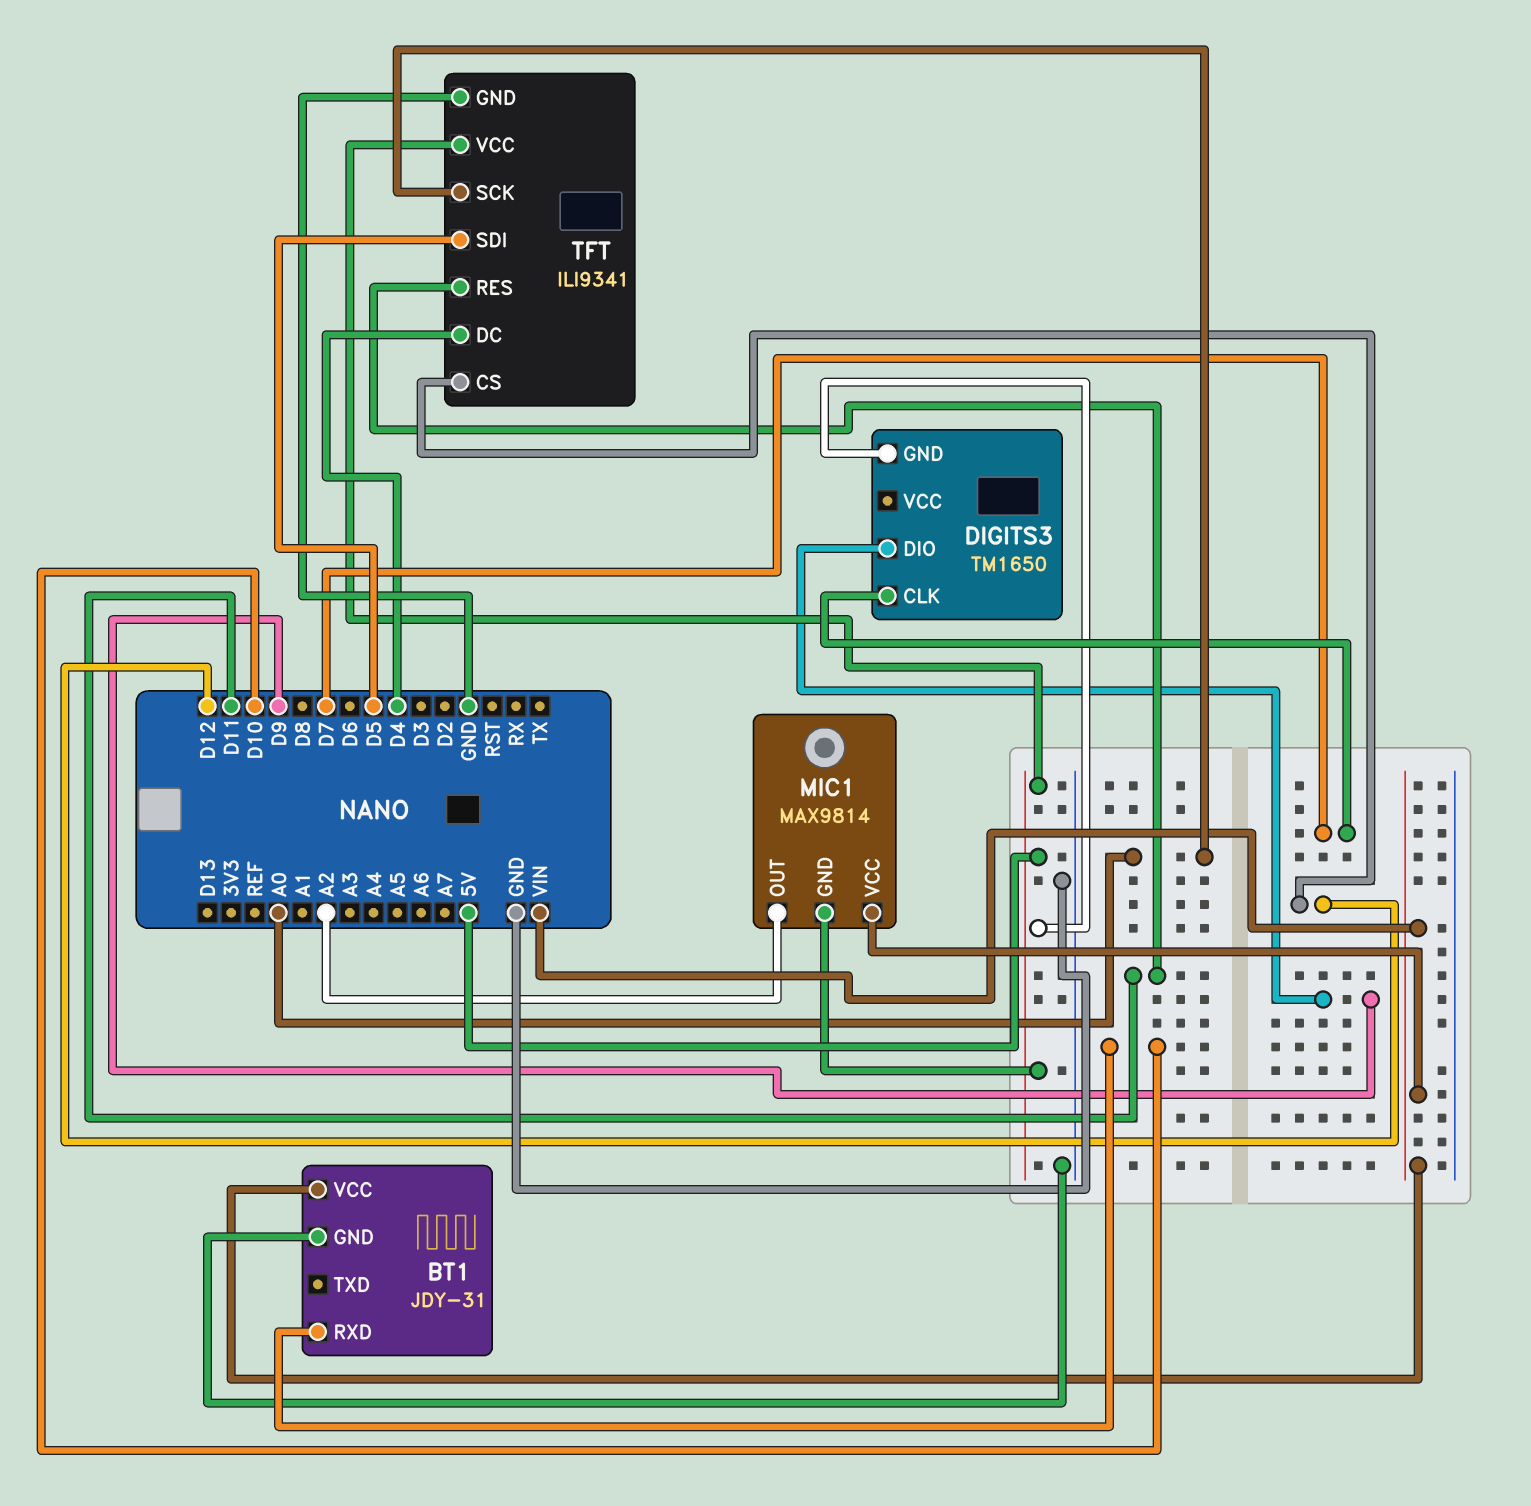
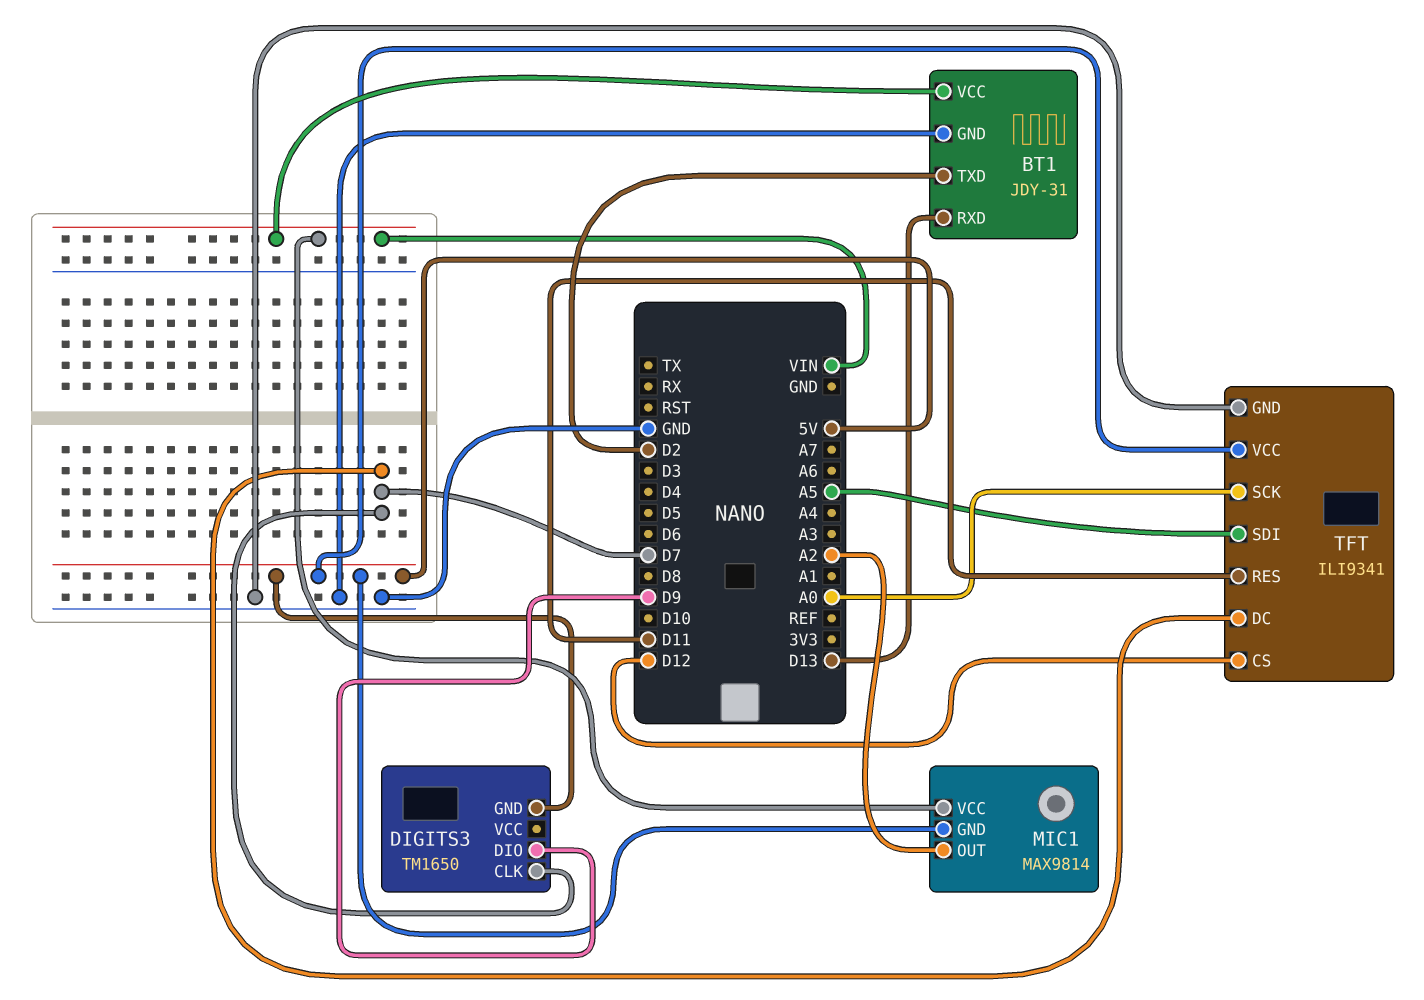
BT1 pin RXD: D10 -> D13
BT1 pin TXD: none -> D2
TFT pin DC: D4 -> D7
TFT pin SDI: D5 -> A5

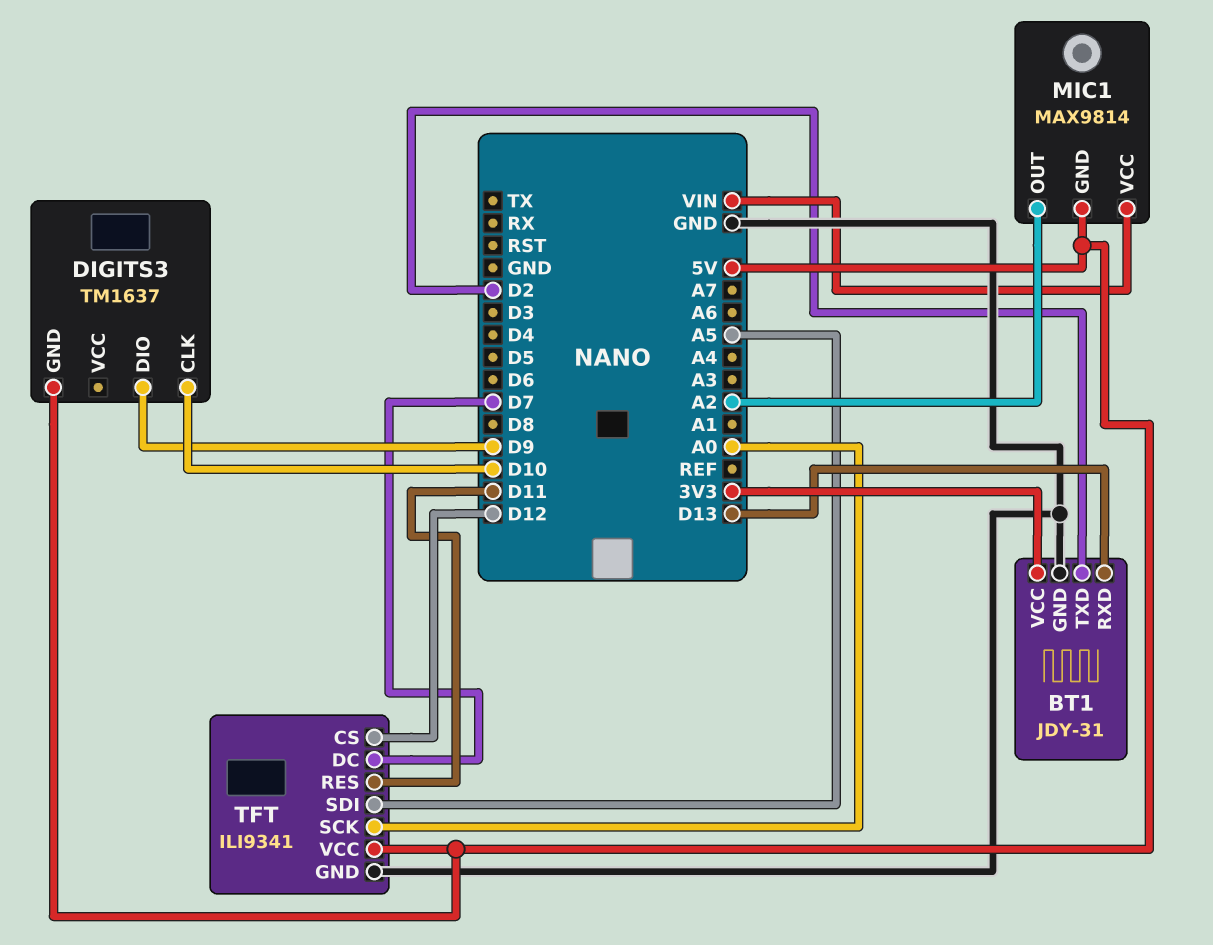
BT1 pin VCC: VIN -> 3V3
DIGITS3: TM1650 -> TM1637
DIGITS3 pin CLK: D7 -> D10

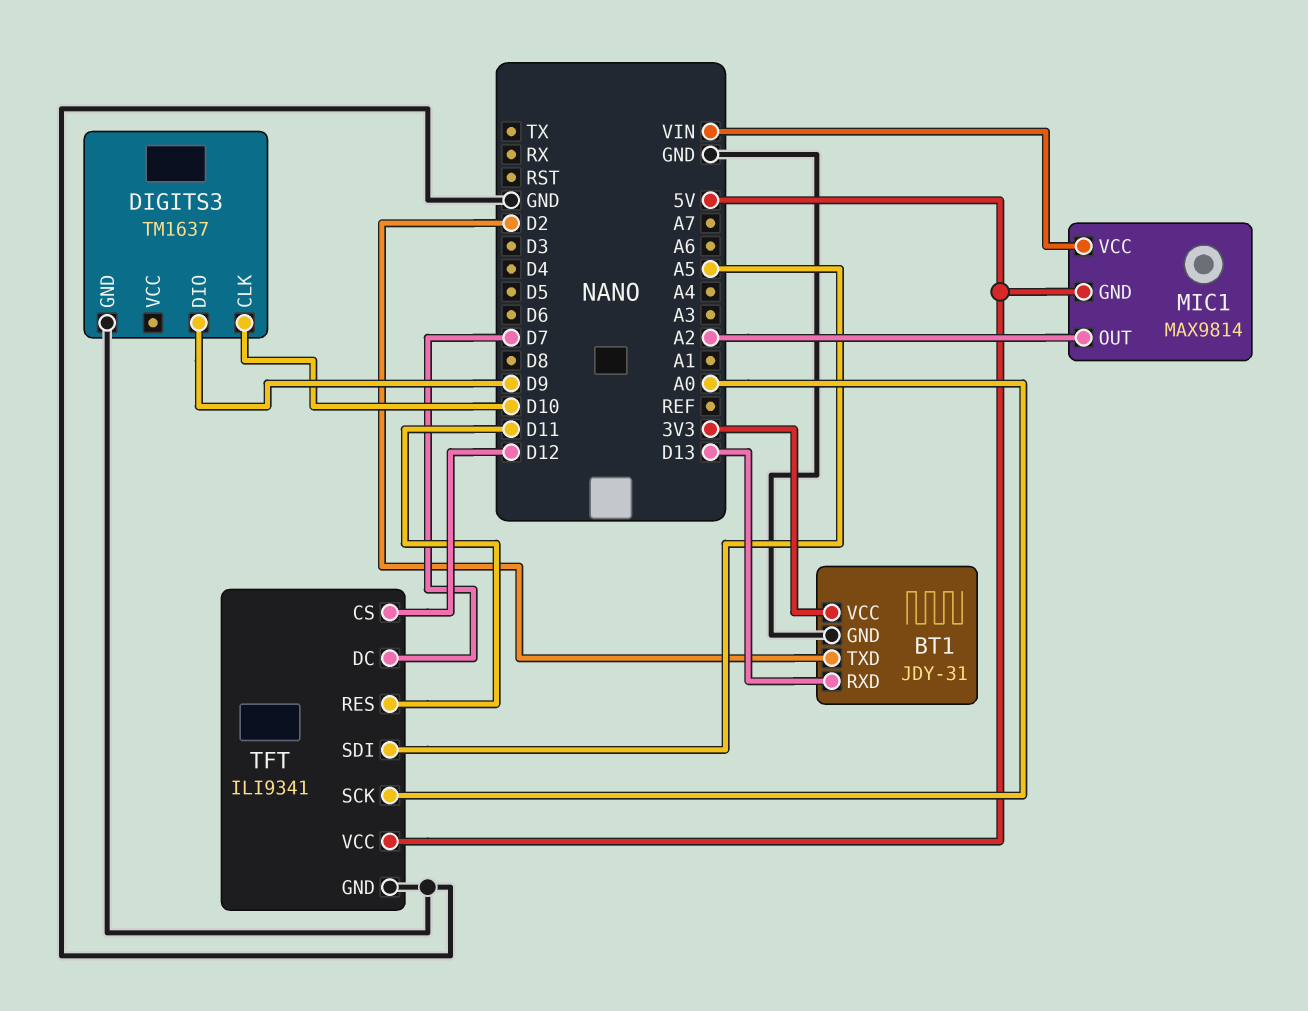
DIGITS3 pin GND: 5V -> GND

